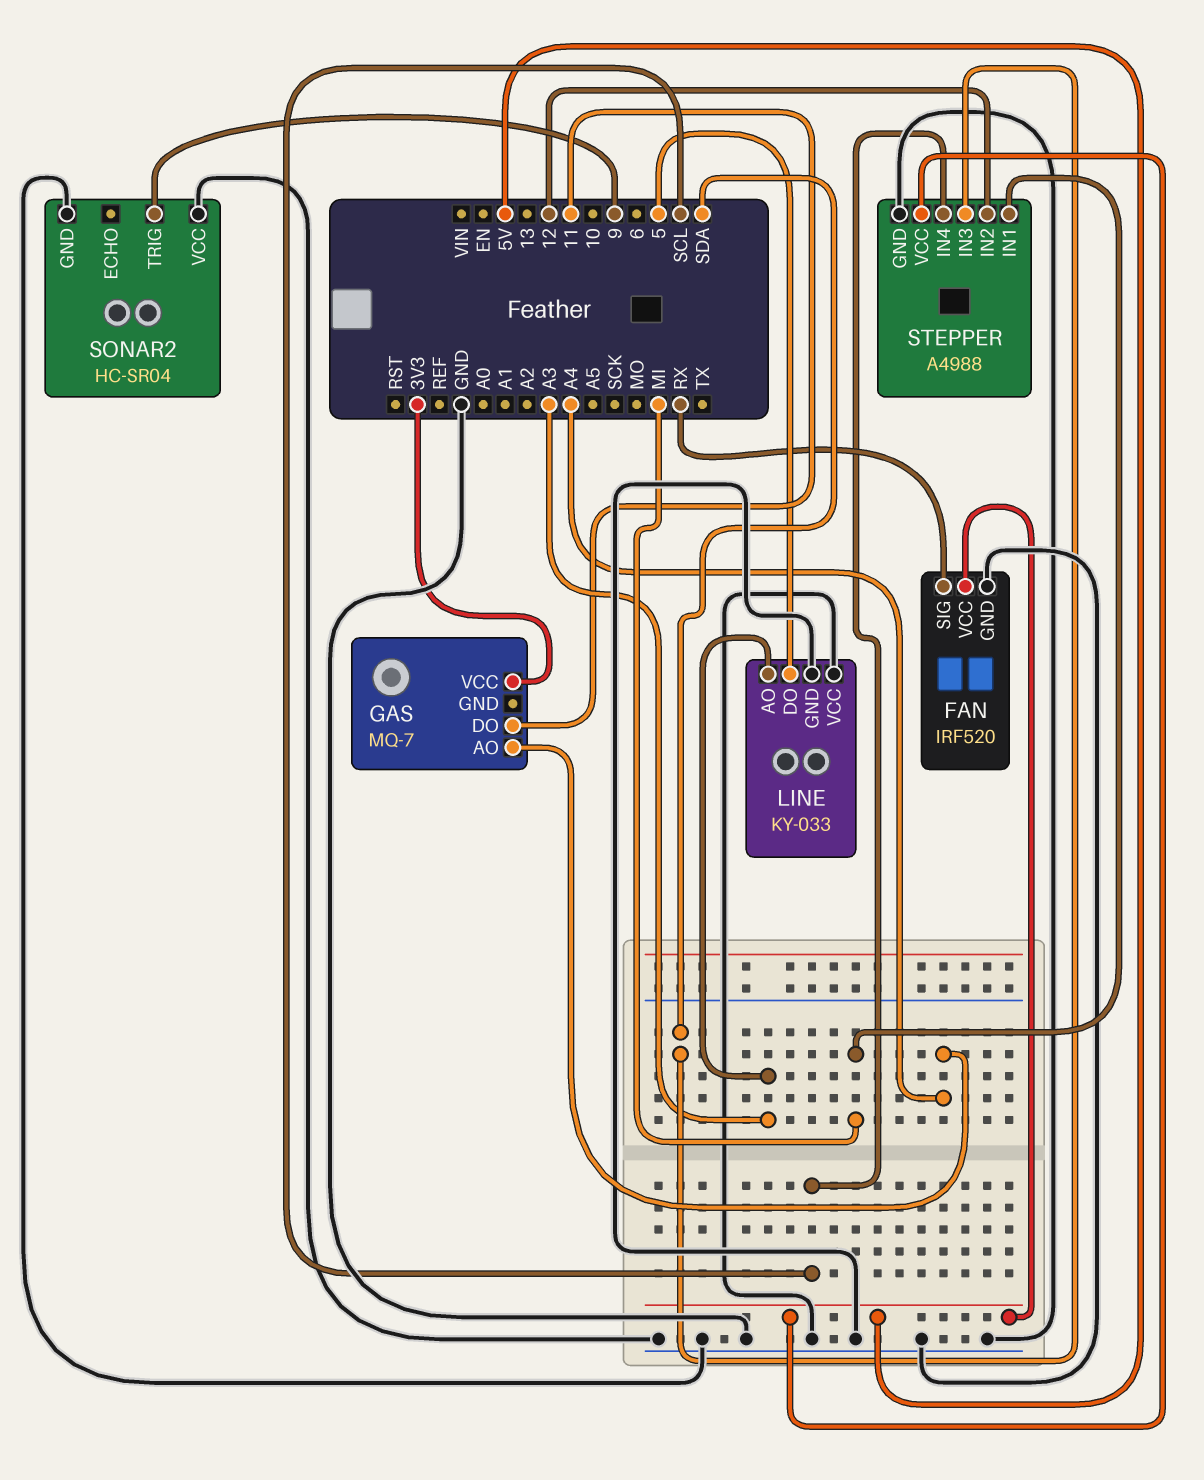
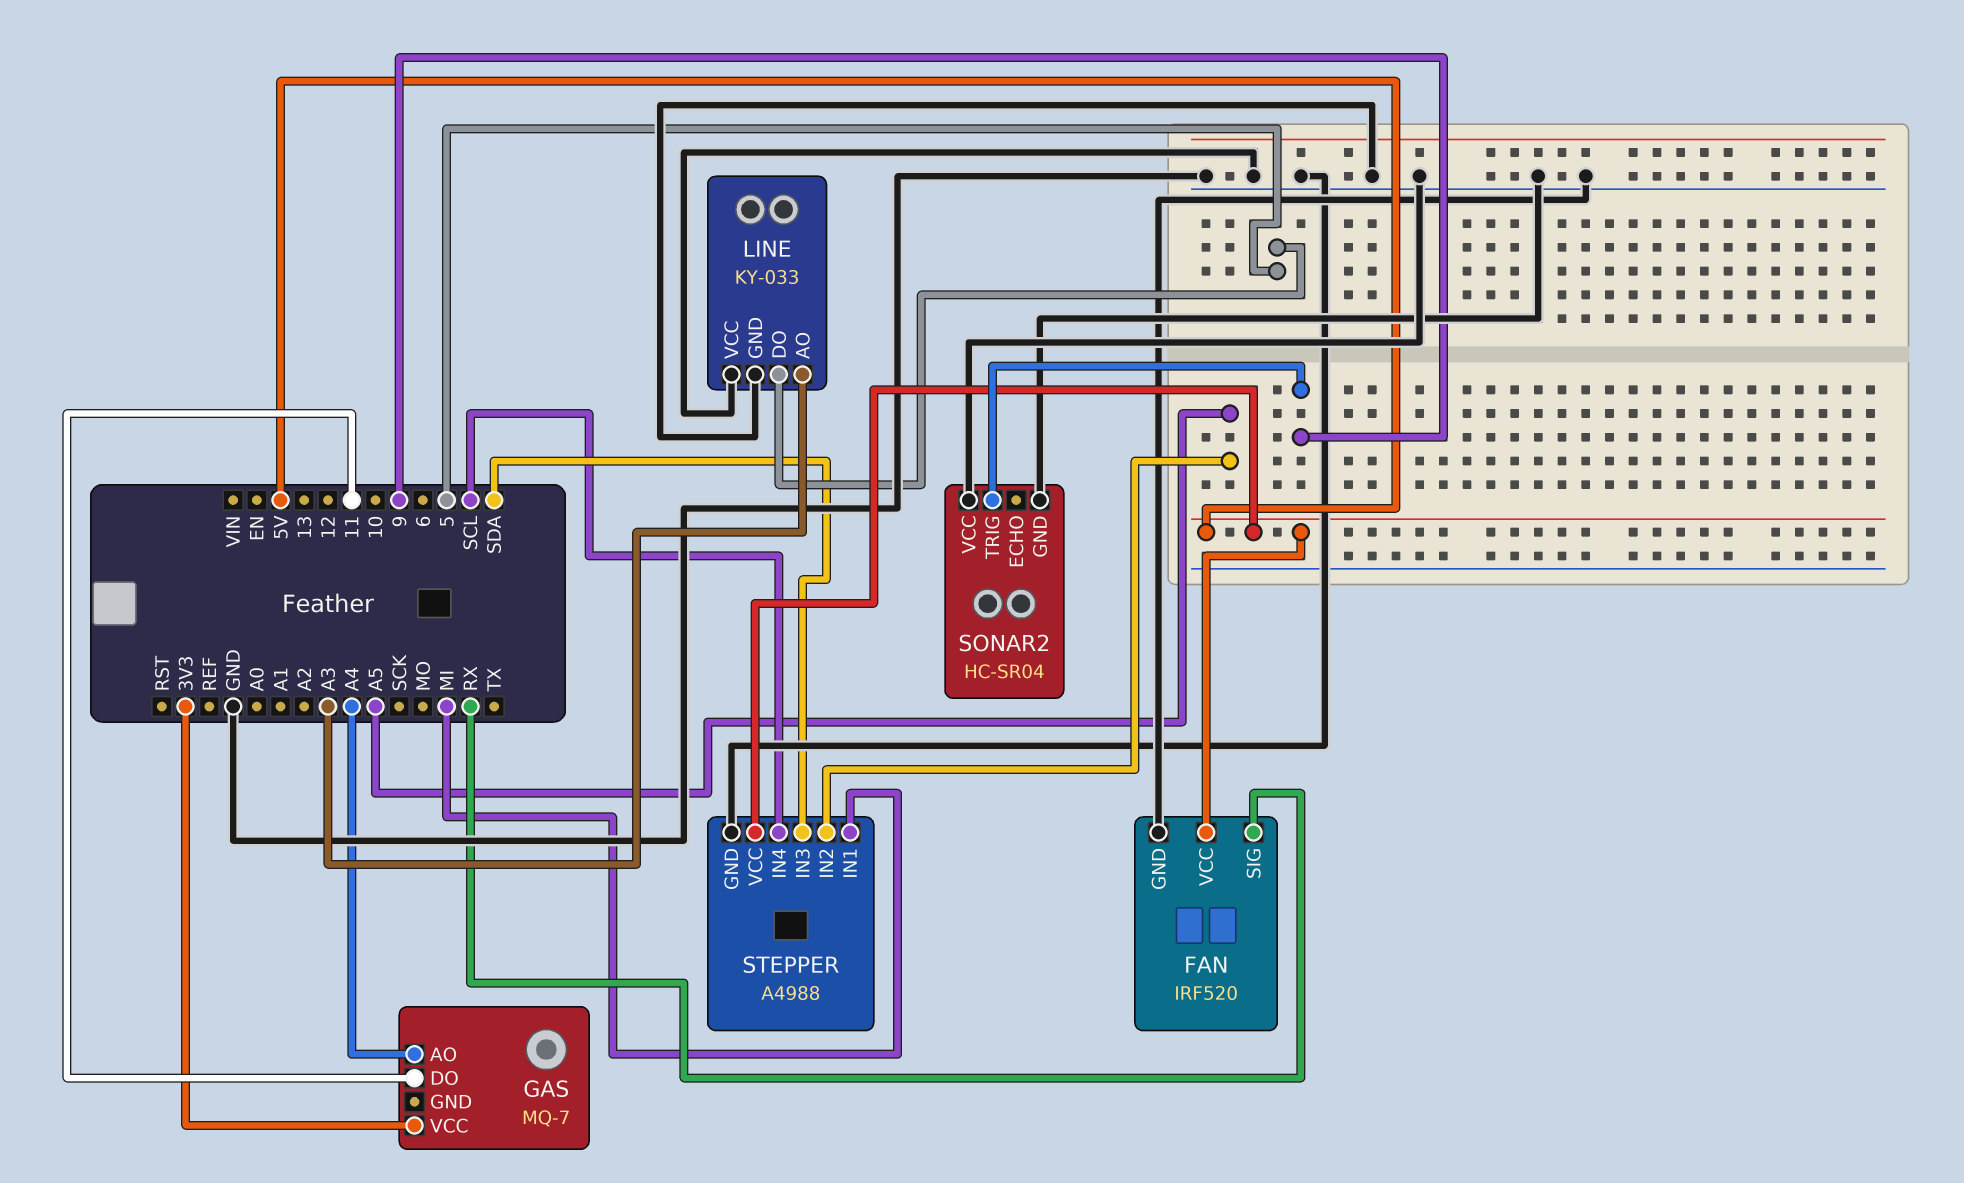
STEPPER pin IN2: 12 -> A5

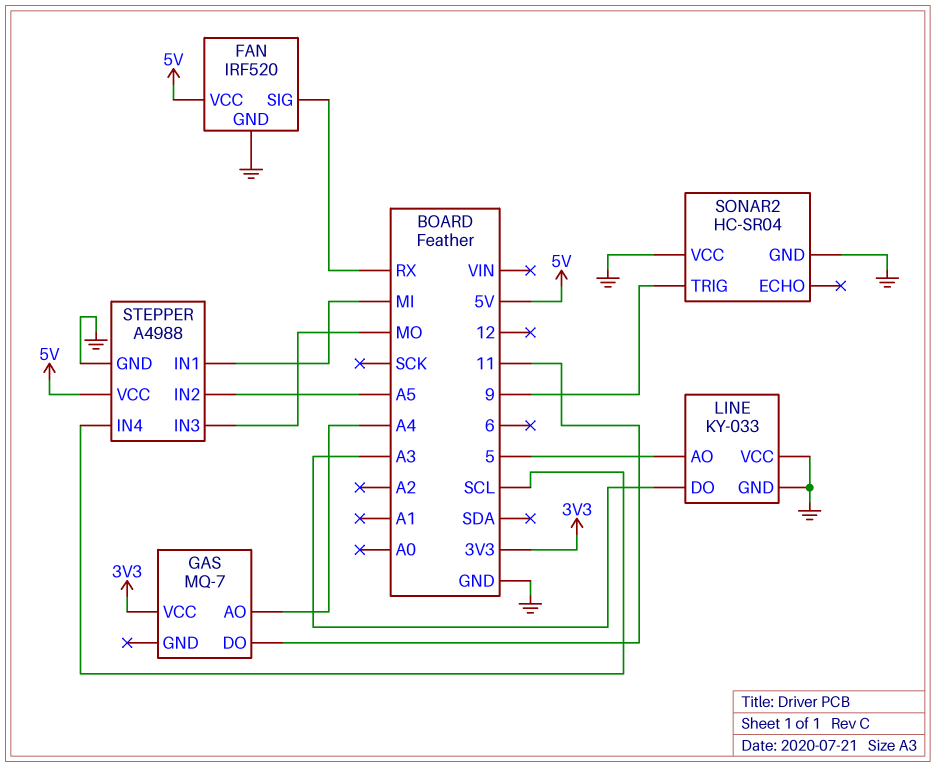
LINE pin AO: A3 -> 5
LINE pin DO: 5 -> A3
STEPPER pin IN3: SDA -> MO

